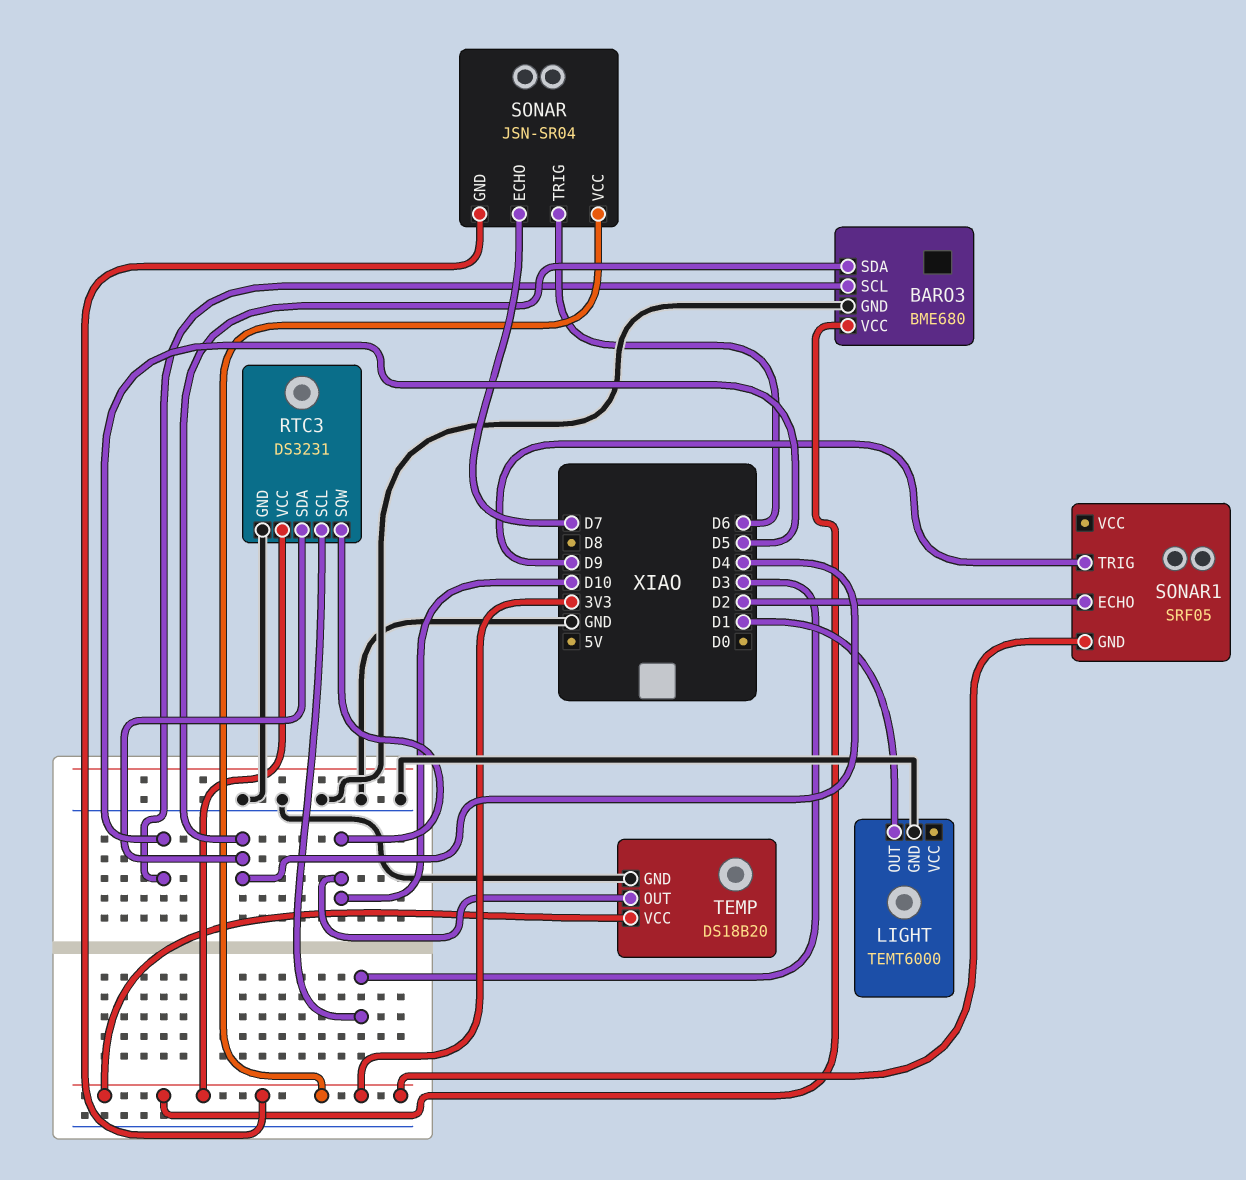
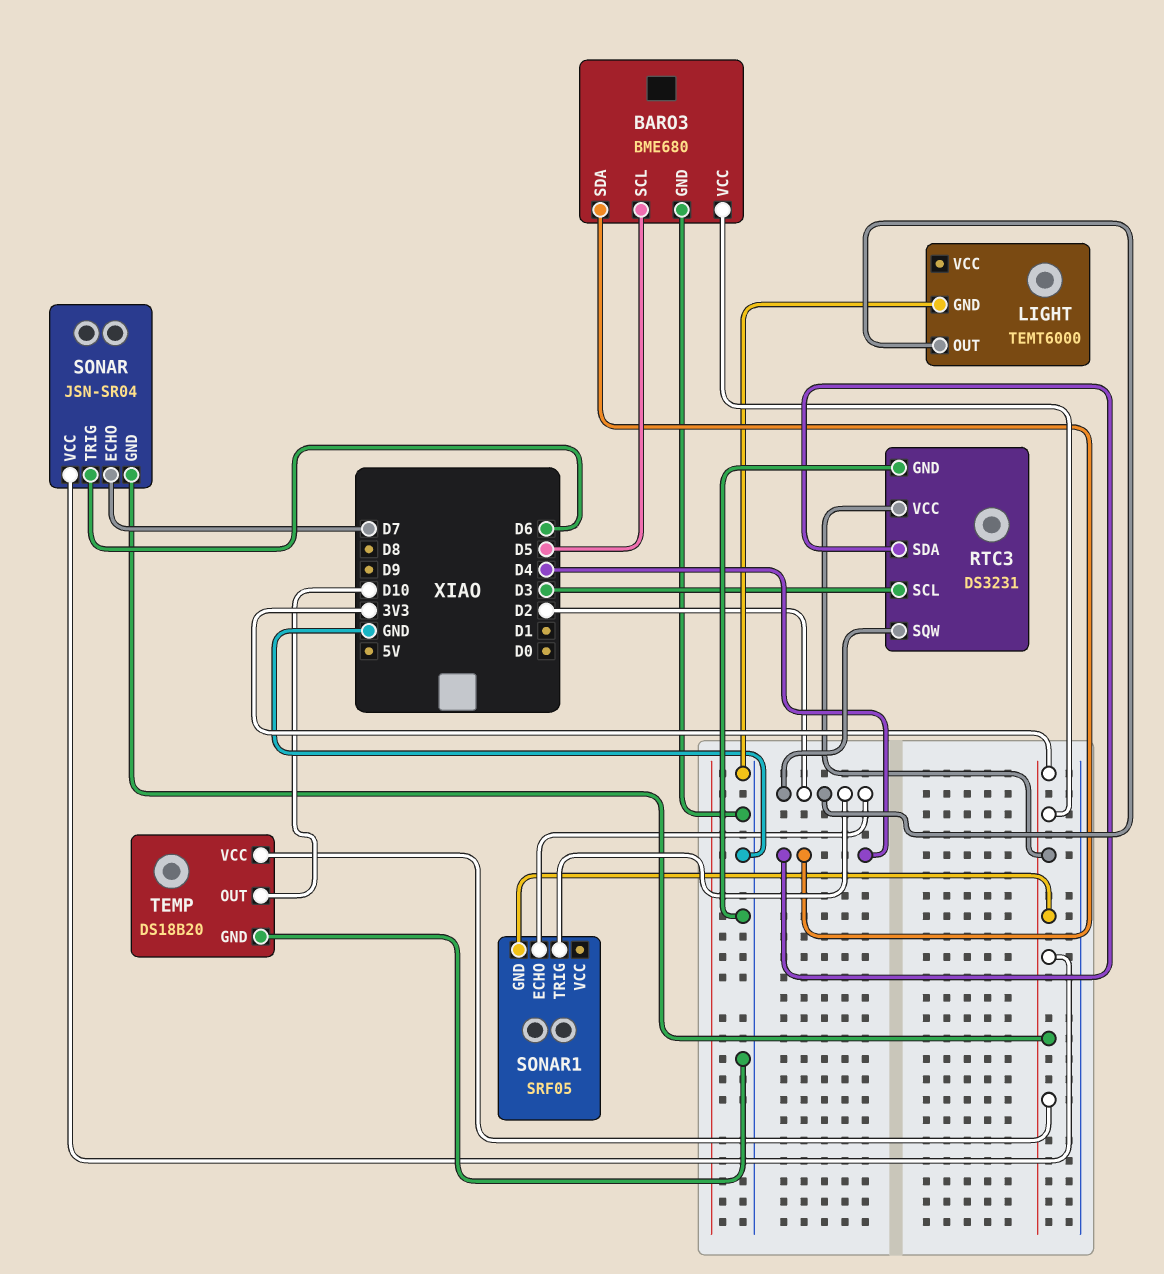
LIGHT pin OUT: D1 -> D2
RTC3 pin SQW: D10 -> D2
SONAR1 pin TRIG: D9 -> D2

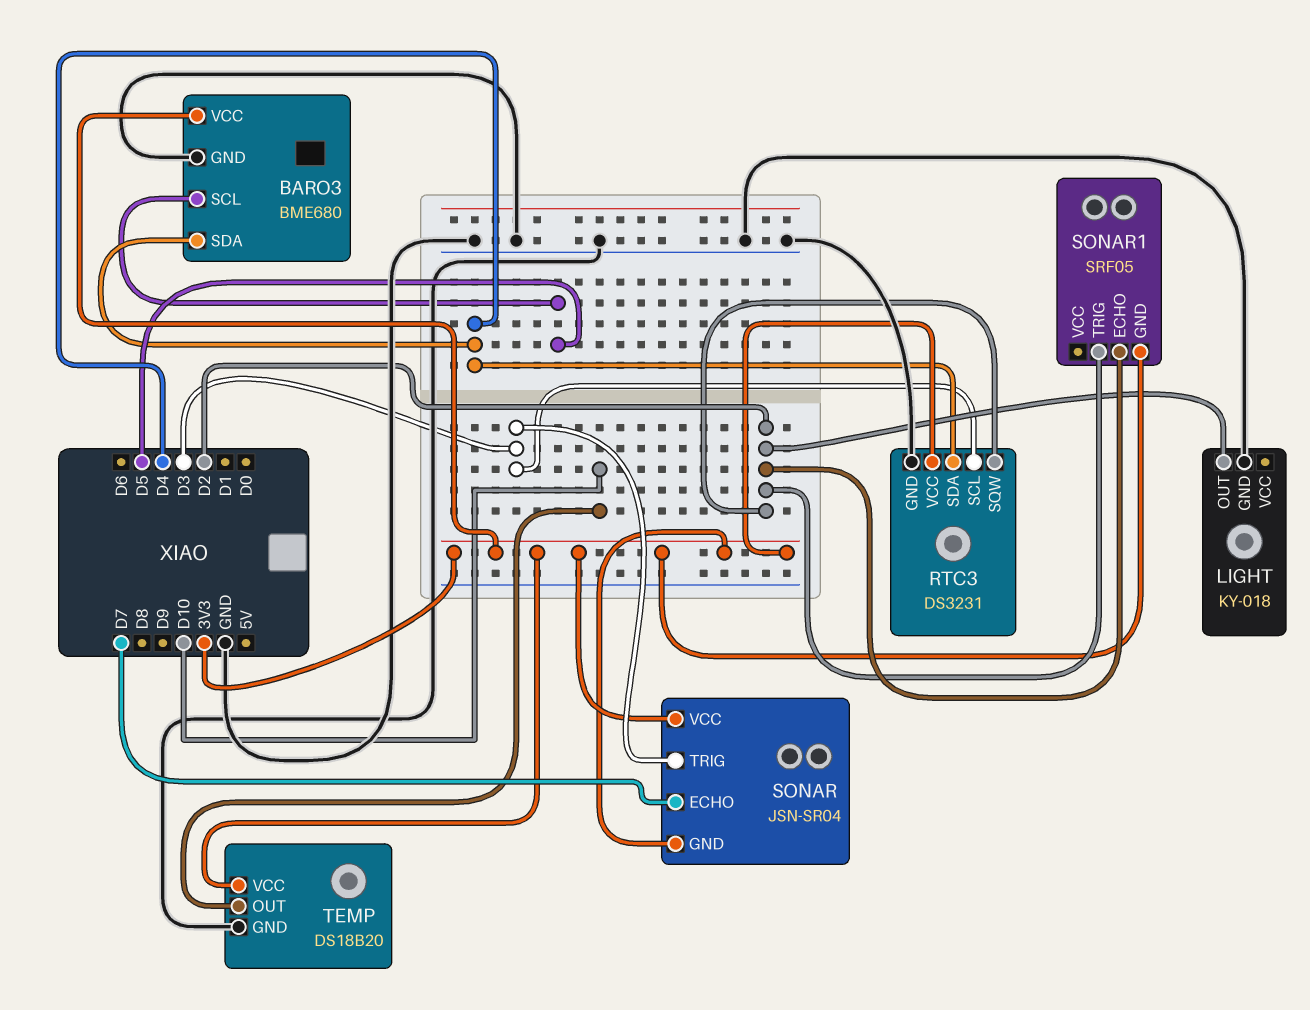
LIGHT: TEMT6000 -> KY-018
SONAR pin TRIG: D6 -> D3

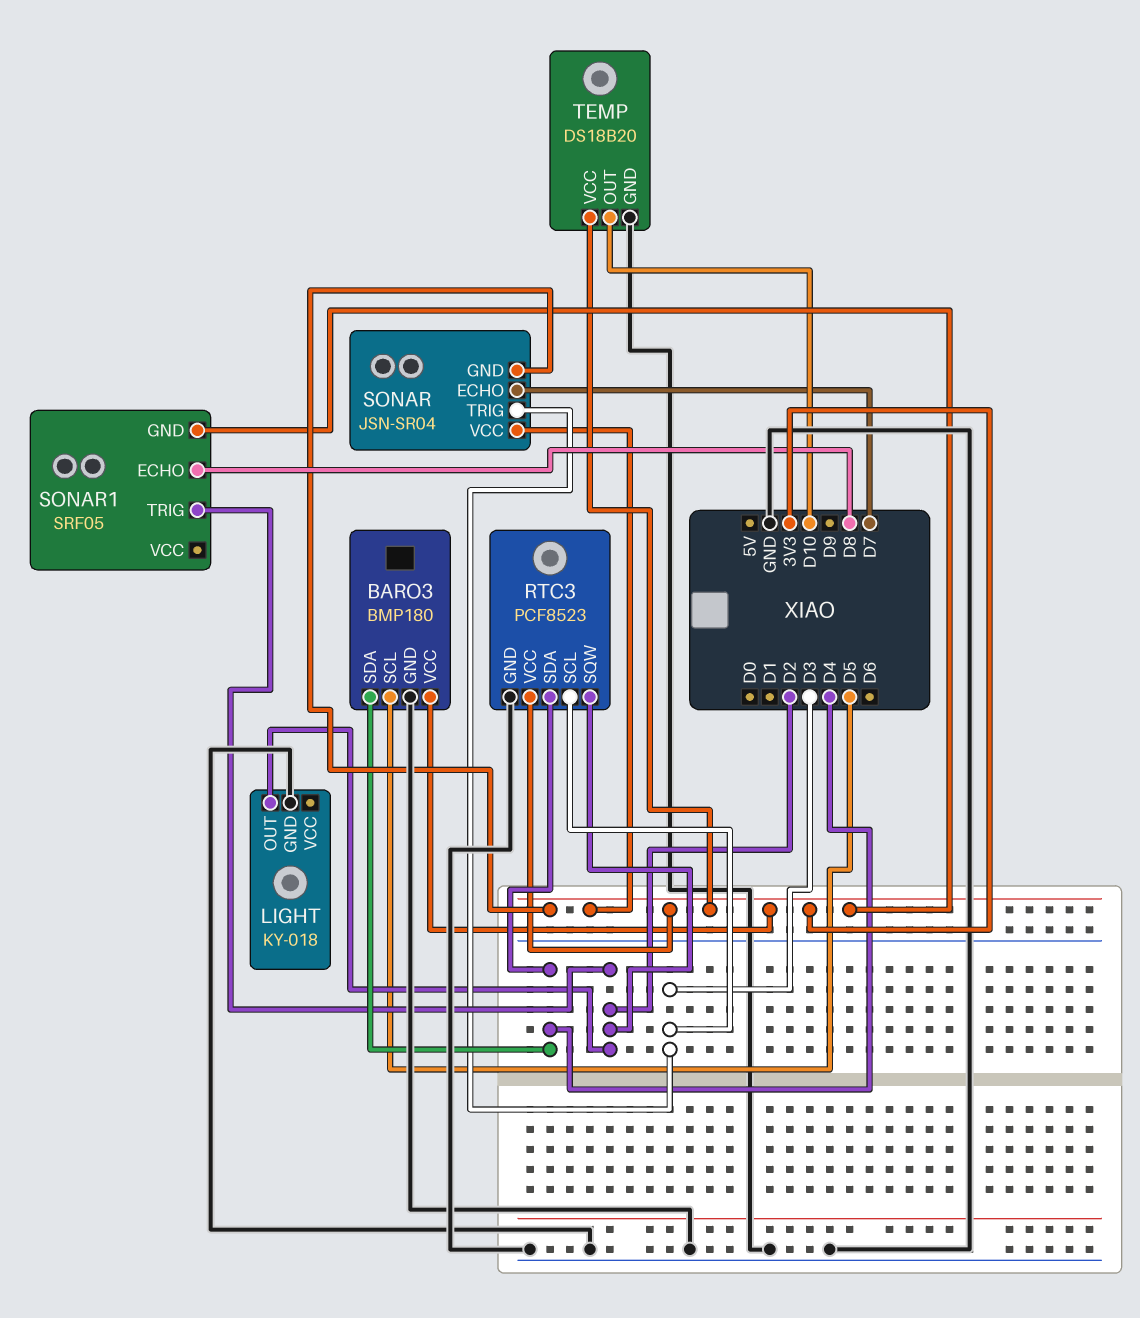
BARO3: BME680 -> BMP180
RTC3: DS3231 -> PCF8523
SONAR1 pin ECHO: D2 -> D8

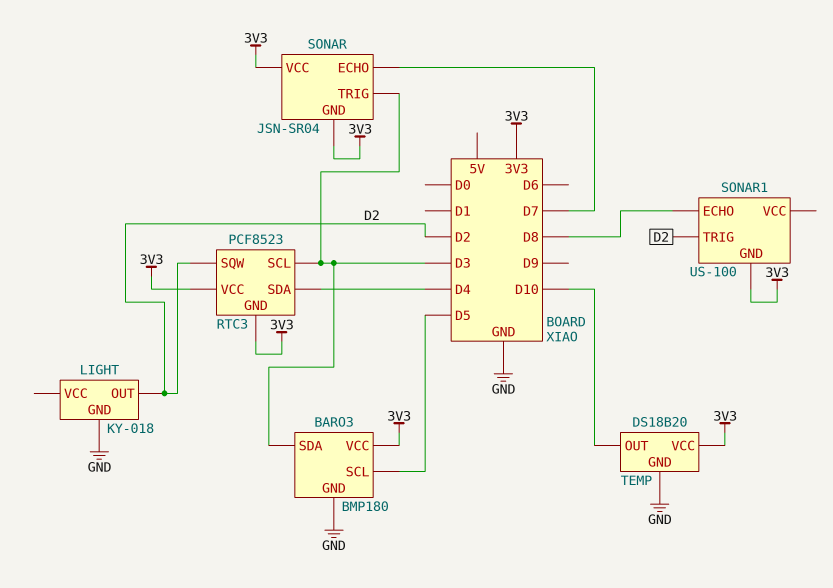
BARO3 pin SDA: D4 -> D3
RTC3 pin GND: GND -> 3V3
SONAR1: SRF05 -> US-100

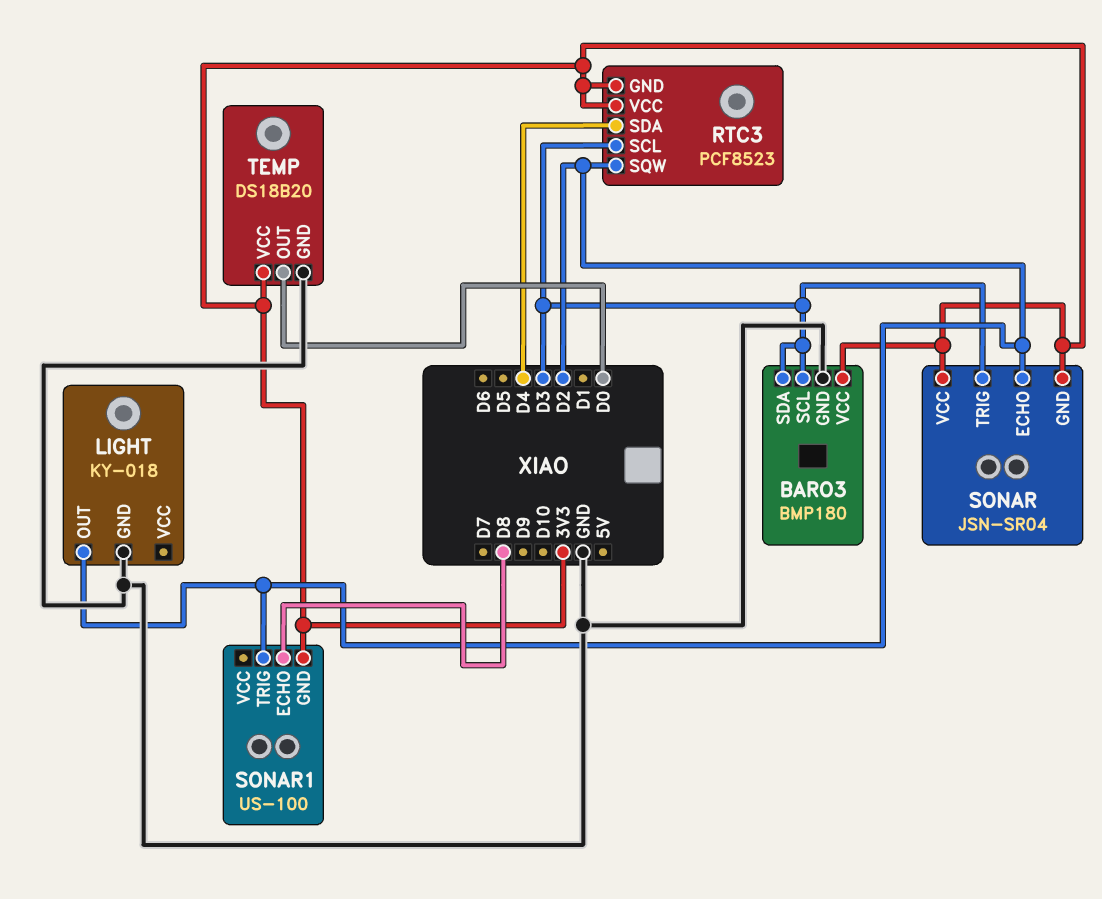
BARO3 pin SCL: D5 -> D3
SONAR pin ECHO: D7 -> D2
TEMP pin OUT: D10 -> D0

